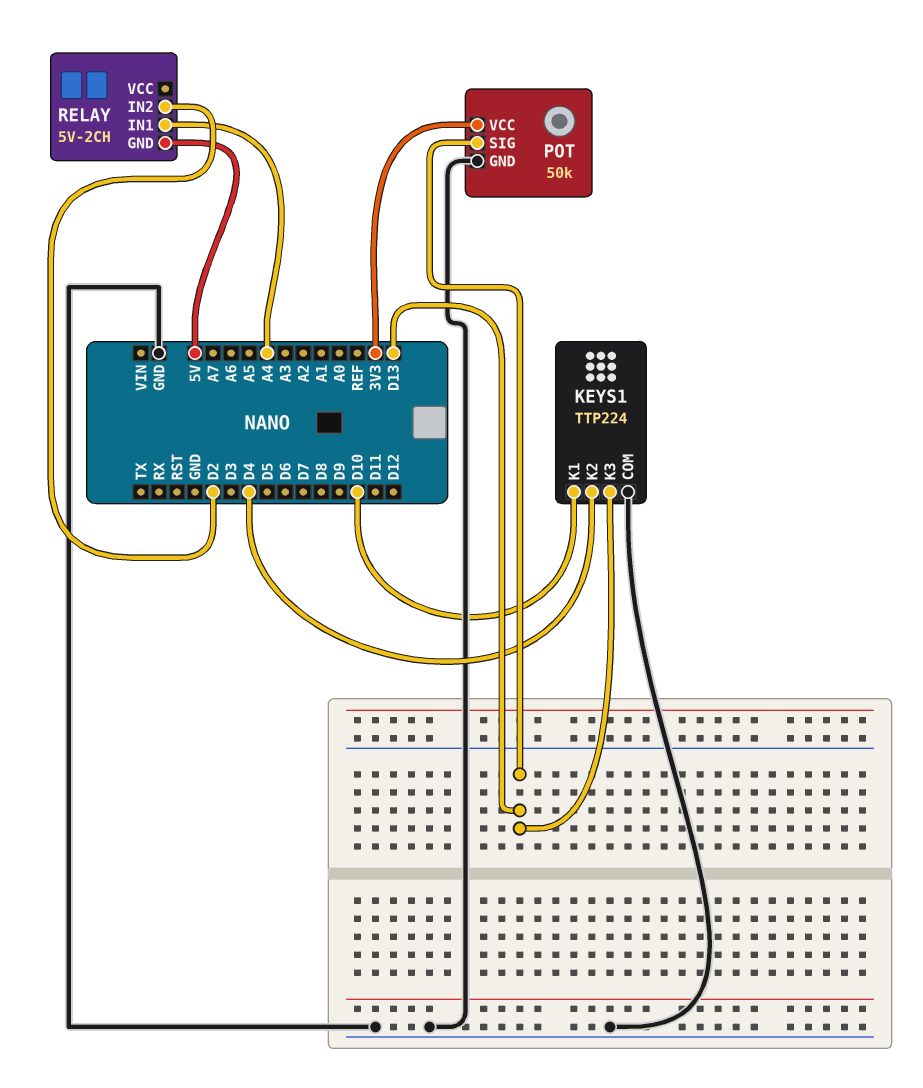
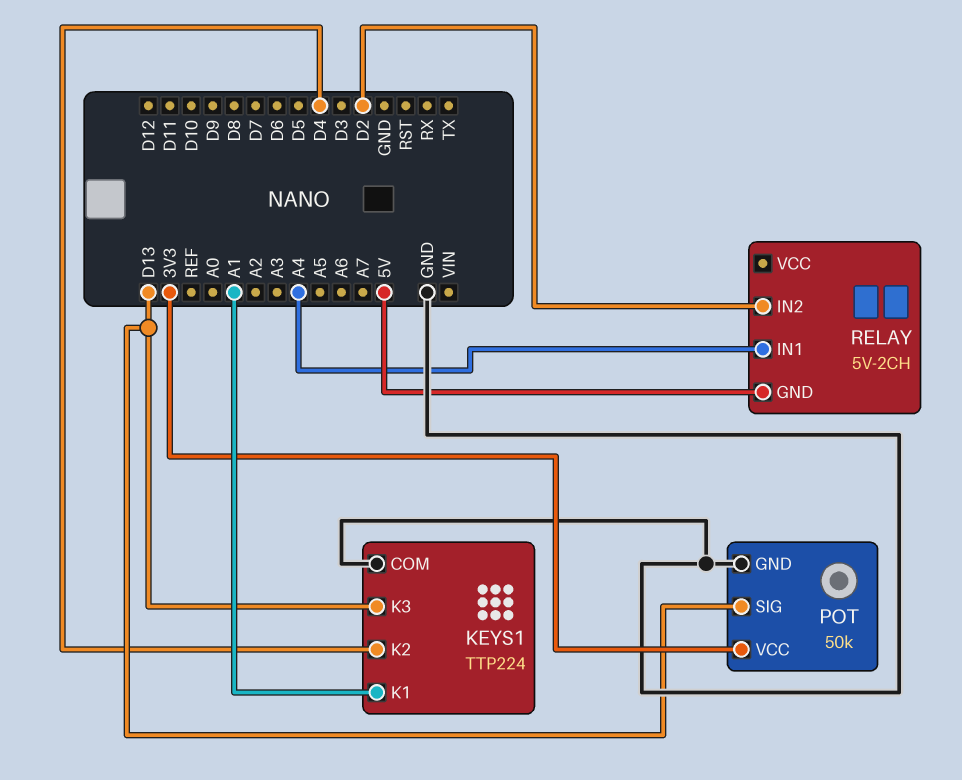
KEYS1 pin K1: D10 -> A1

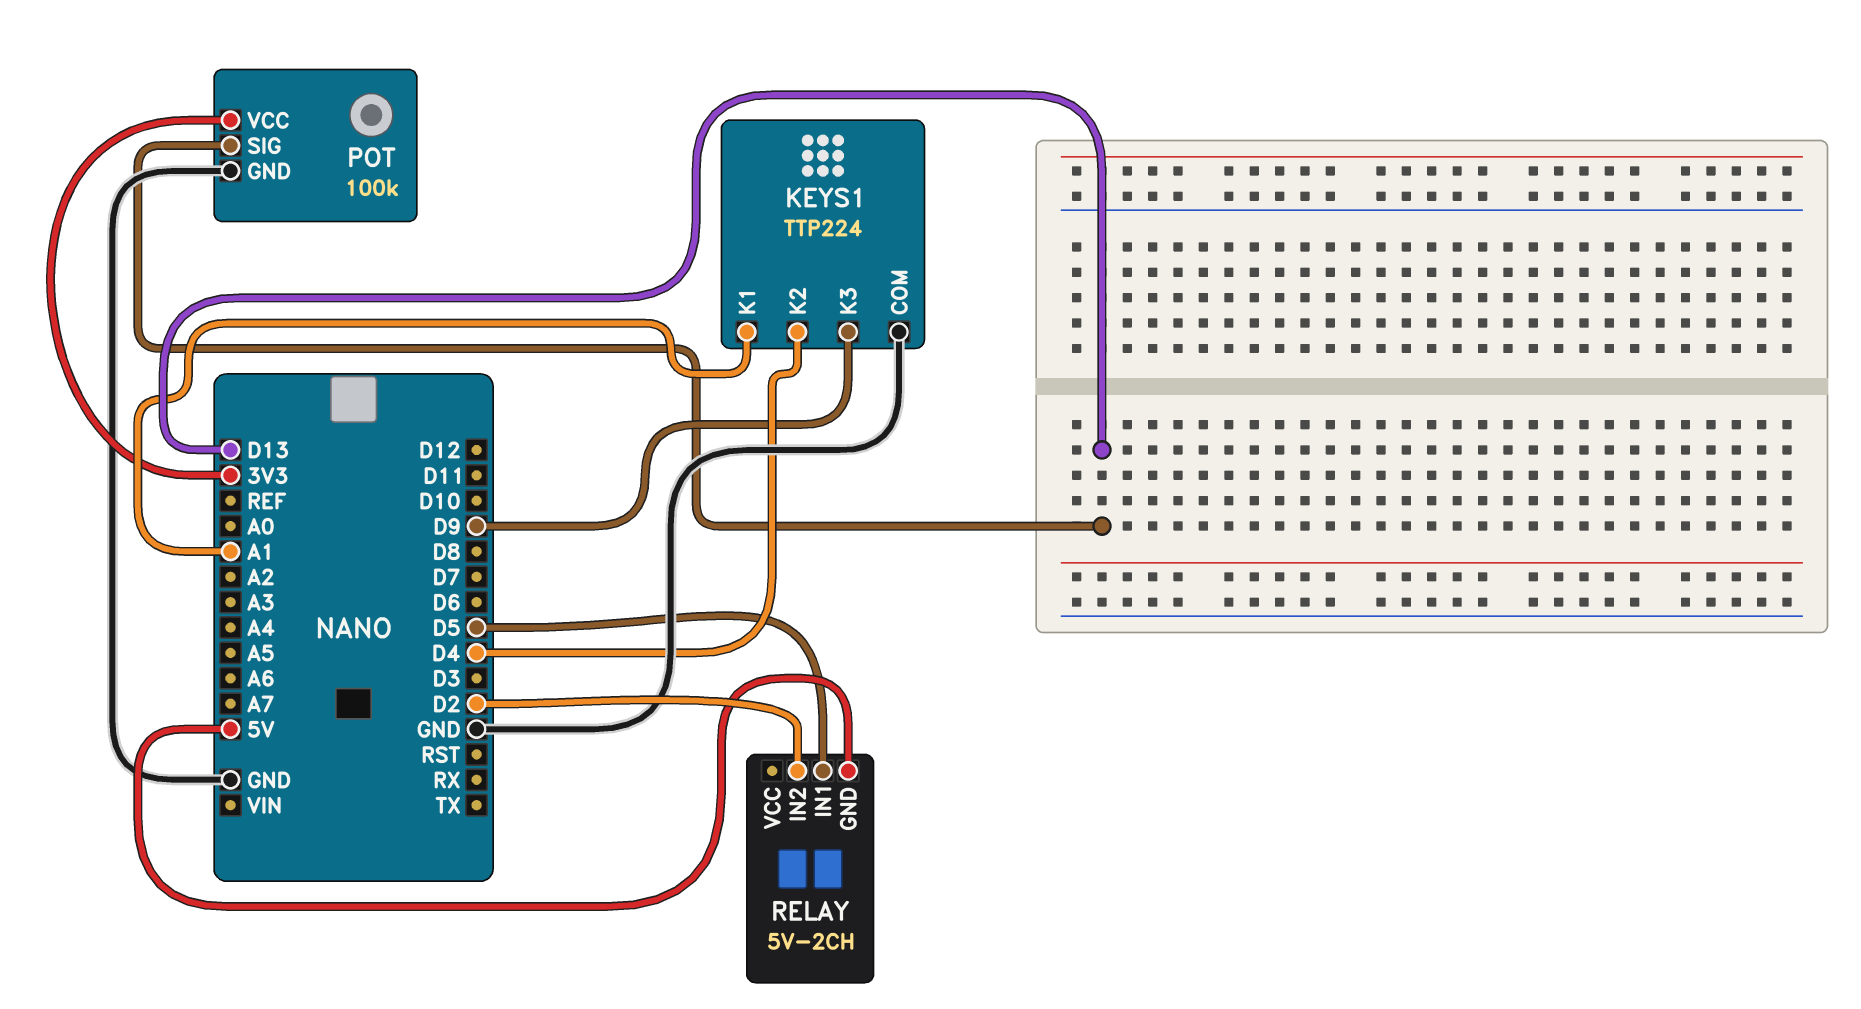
KEYS1 pin K3: D13 -> D9
POT: 50k -> 100k
RELAY pin IN1: A4 -> D5

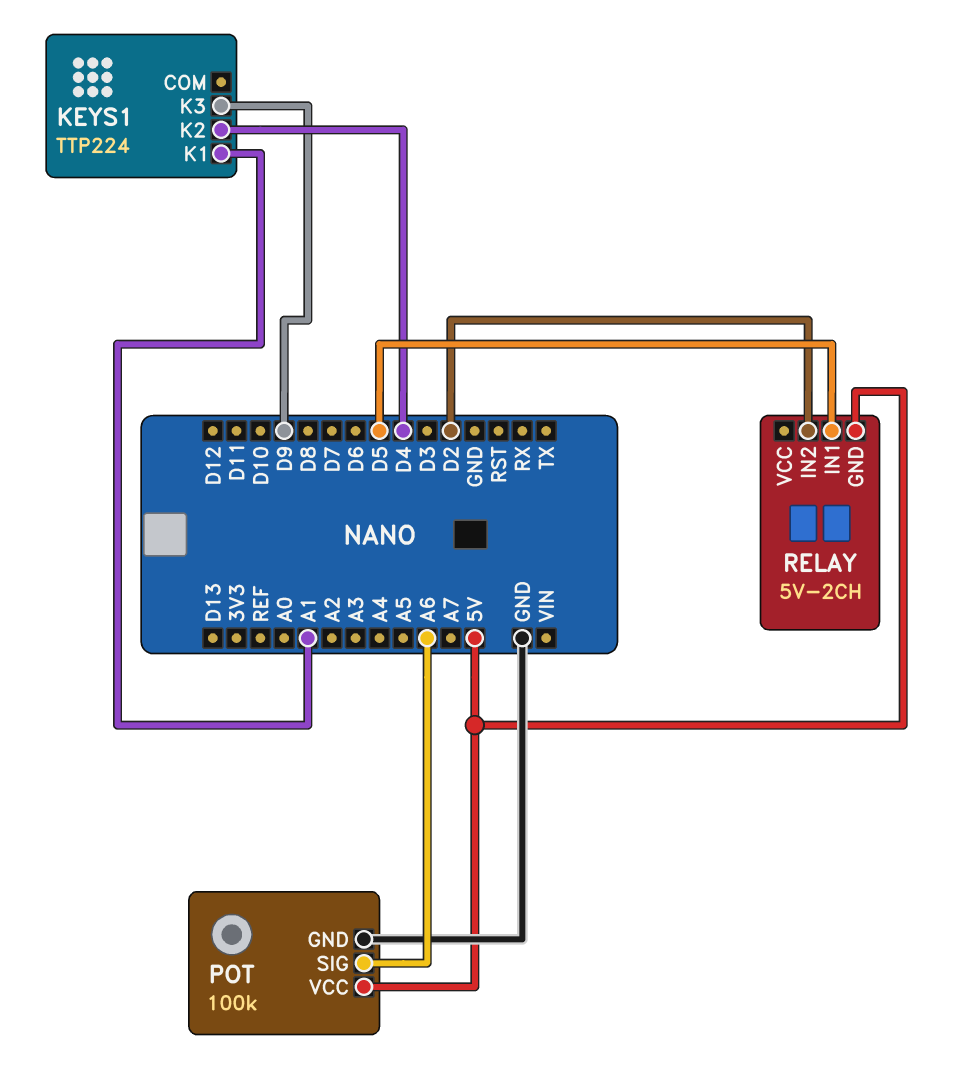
KEYS1 pin COM: GND -> none
POT pin SIG: D13 -> A6
POT pin VCC: 3V3 -> 5V

